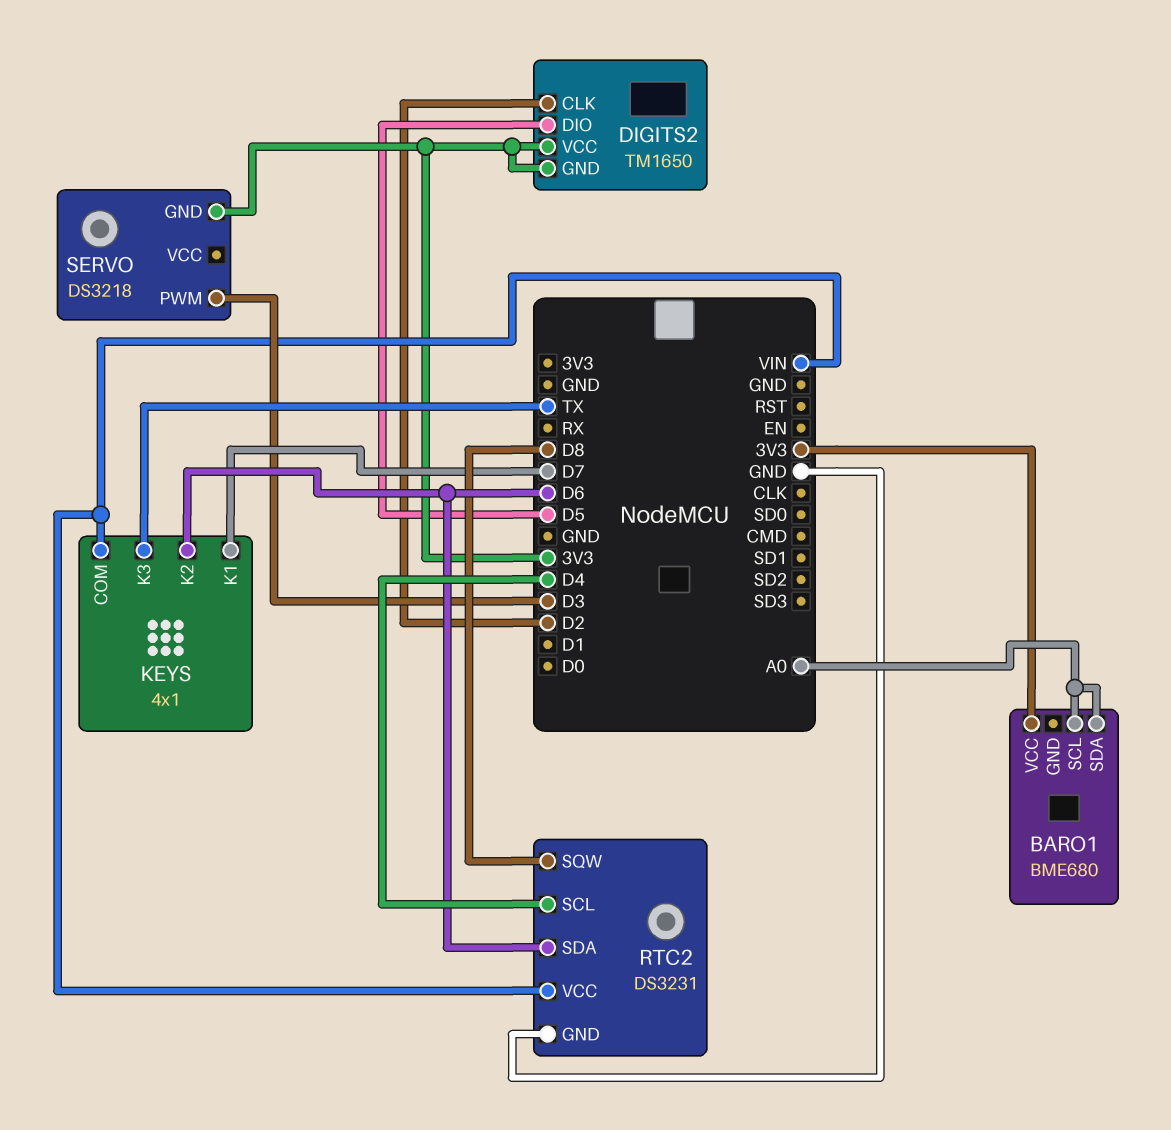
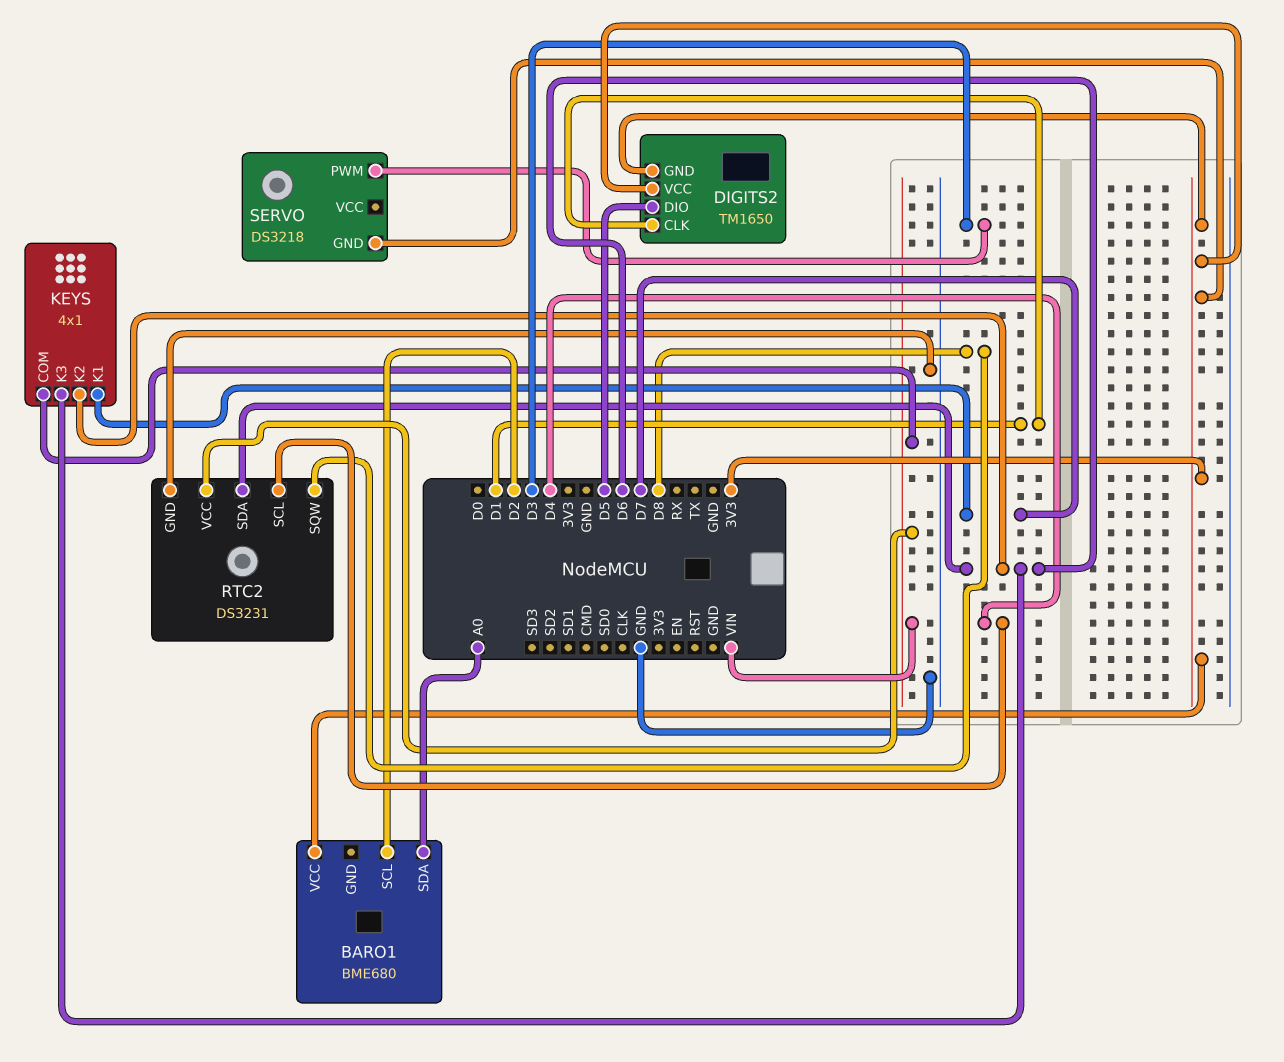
BARO1 pin SCL: A0 -> D2
DIGITS2 pin CLK: D2 -> D1
KEYS pin K3: TX -> D6

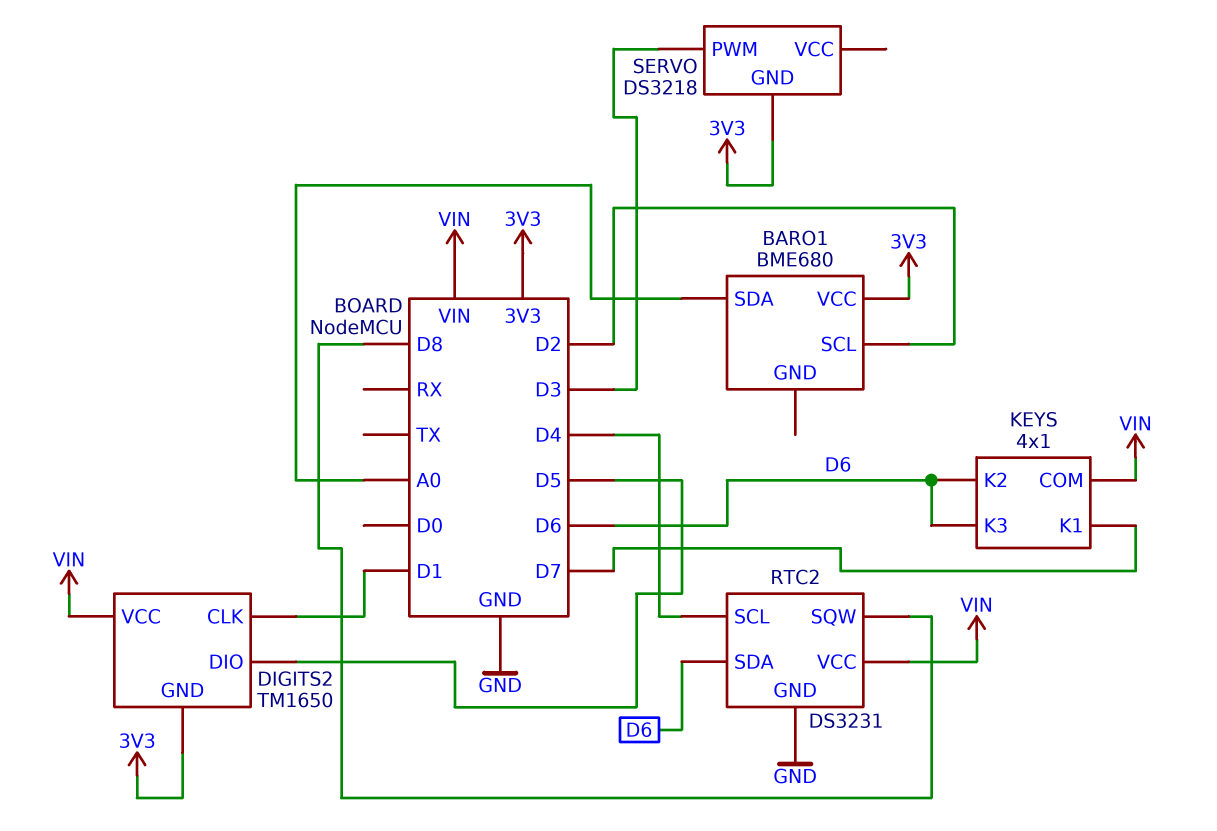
DIGITS2 pin VCC: 3V3 -> VIN

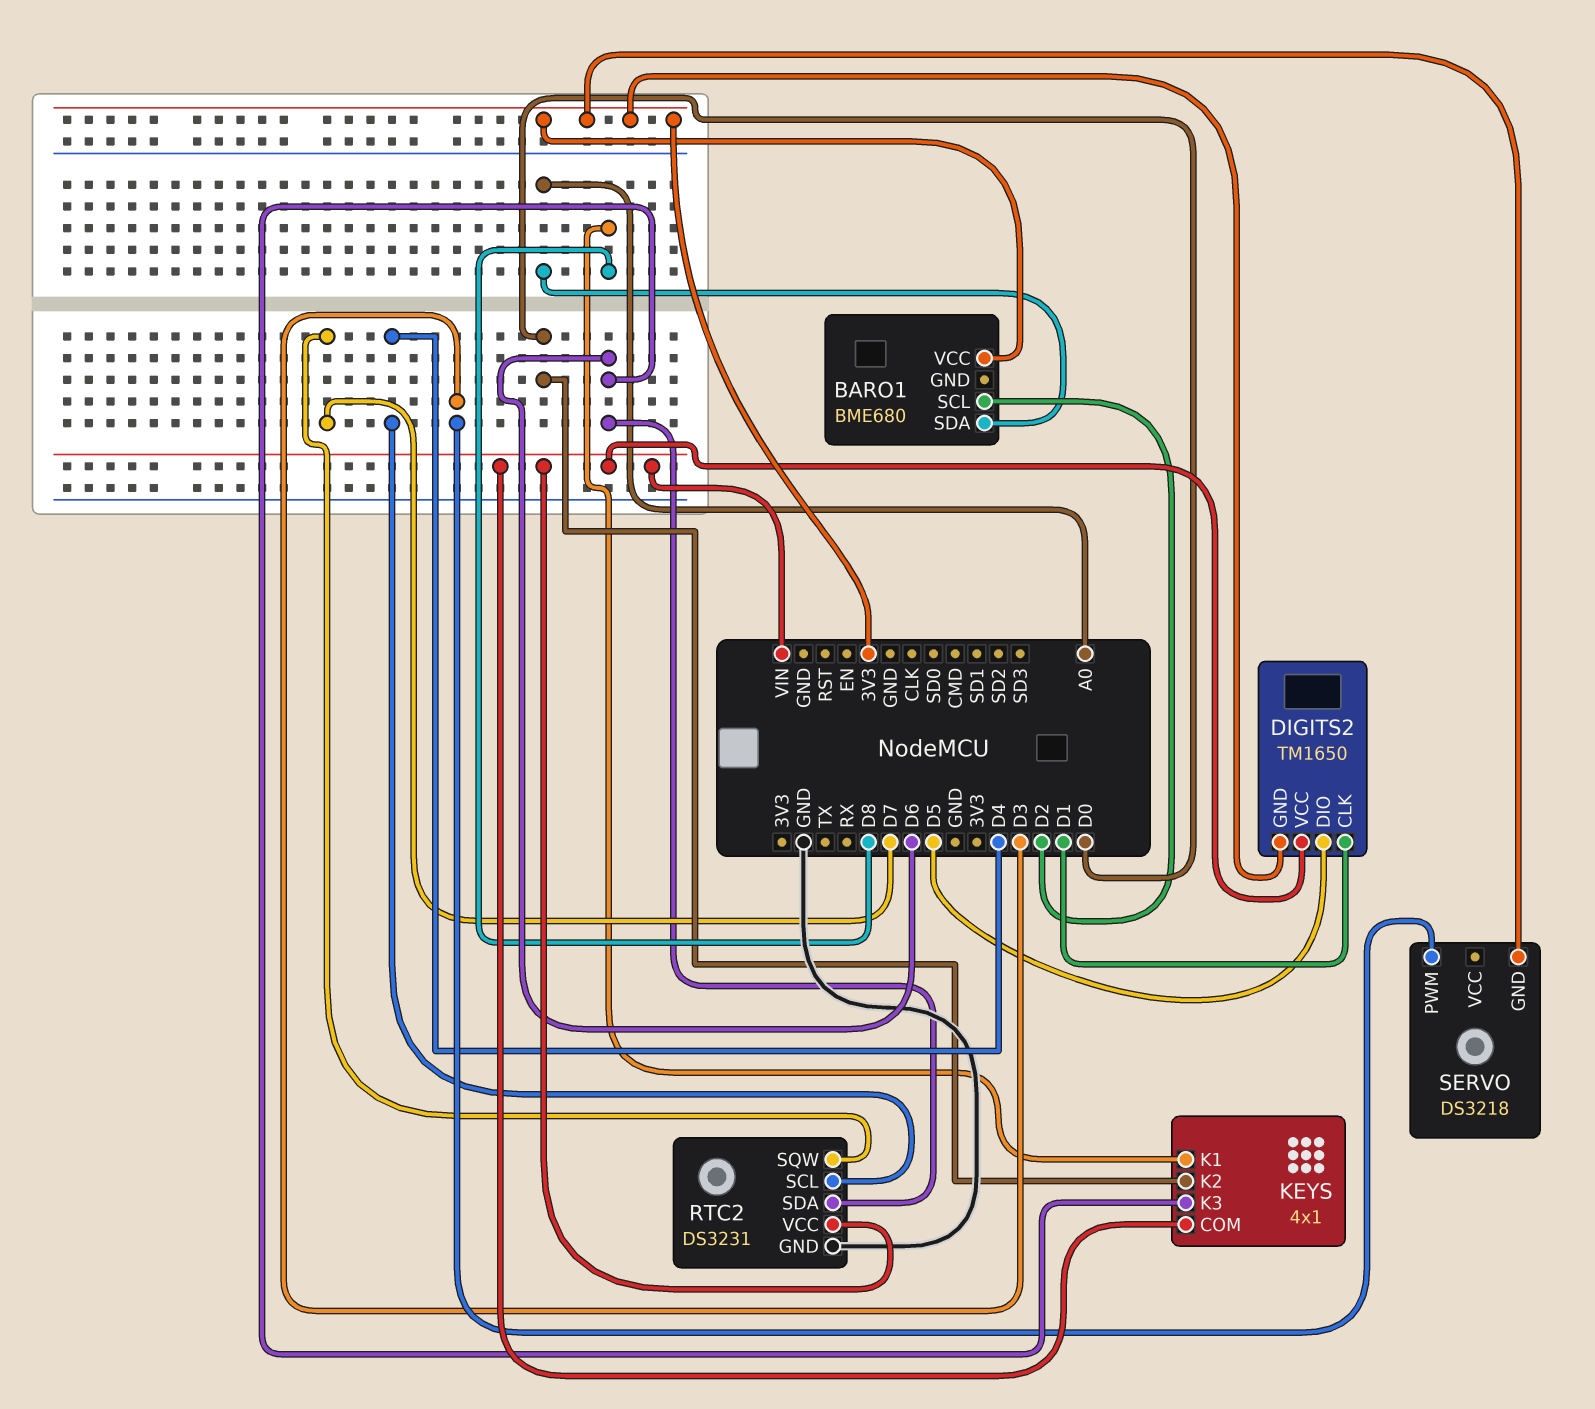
KEYS pin K1: D7 -> D8
KEYS pin K2: D6 -> D0
RTC2 pin SQW: D8 -> D7

